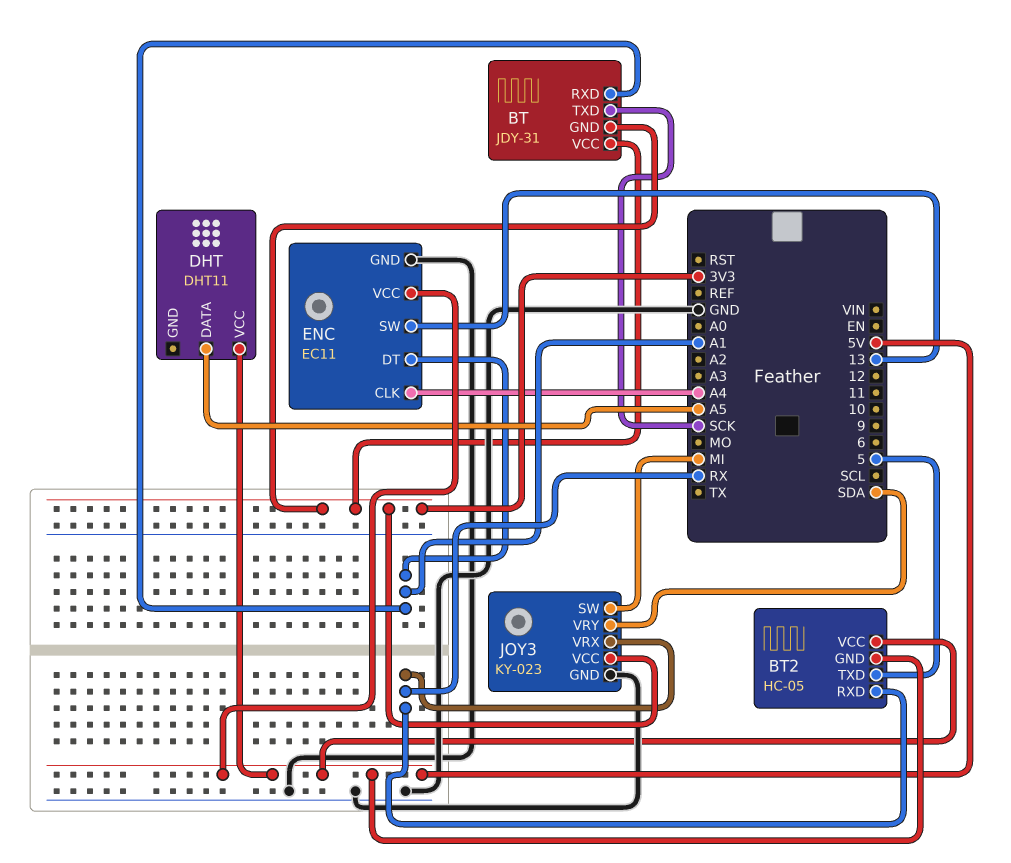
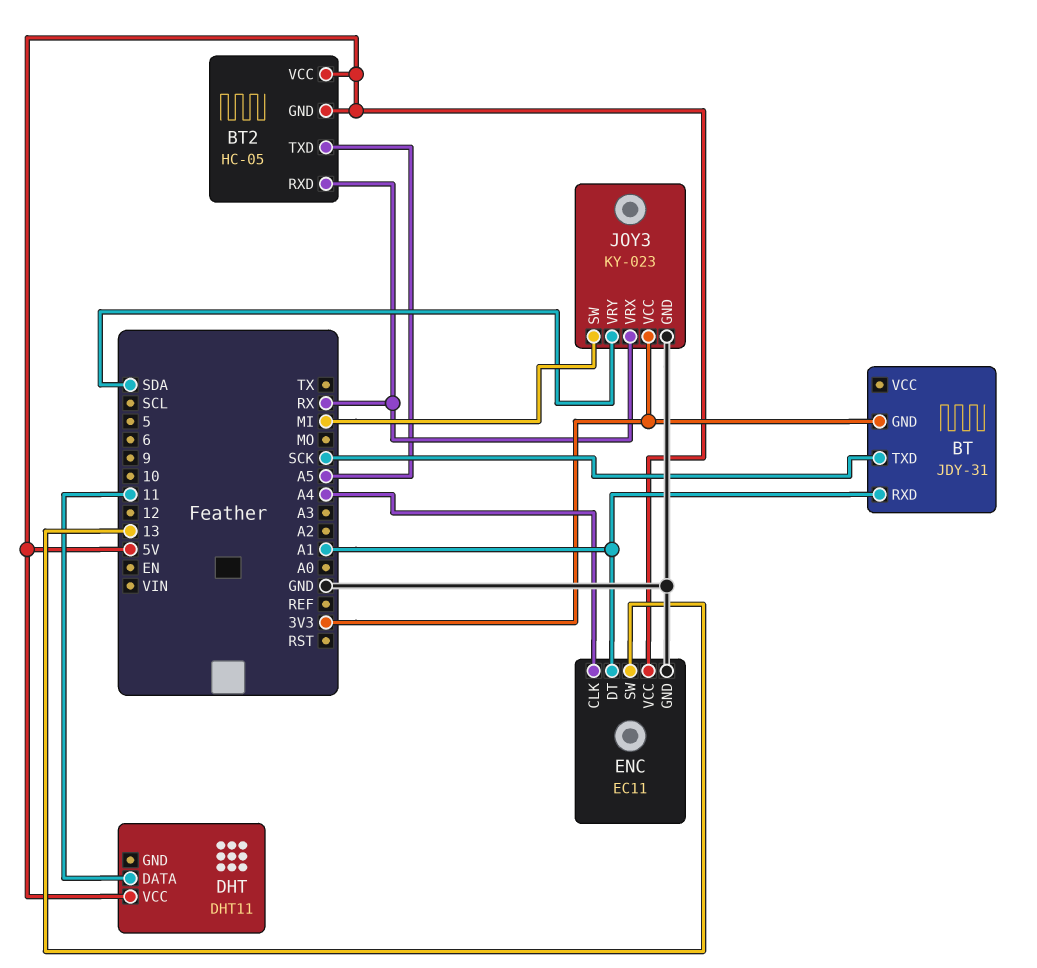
BT pin VCC: 3V3 -> none
BT2 pin TXD: 5 -> A5
DHT pin DATA: A5 -> 11

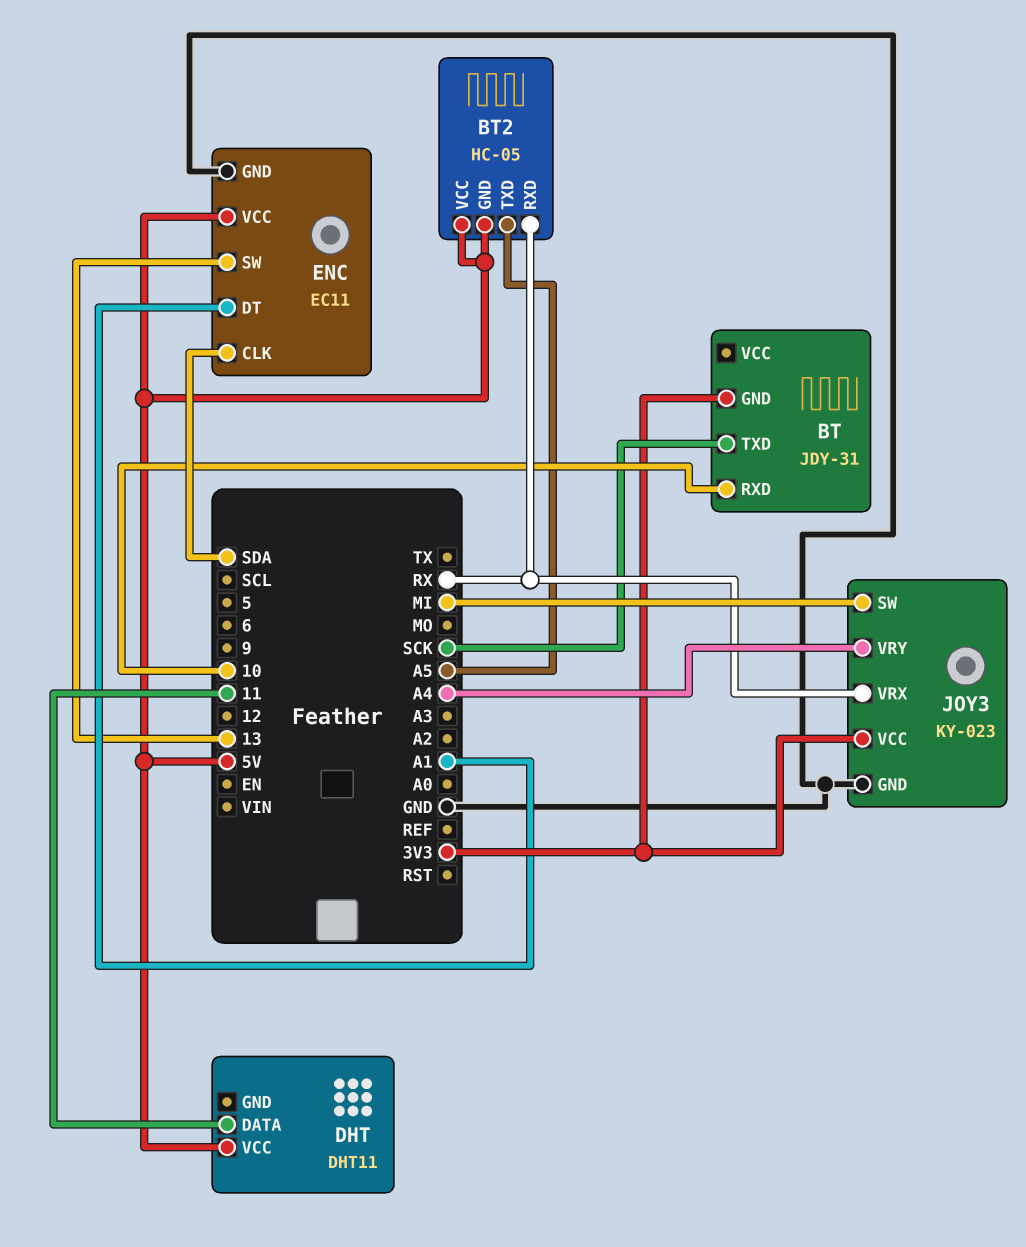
BT pin RXD: A1 -> 10
ENC pin CLK: A4 -> SDA
JOY3 pin VRY: SDA -> A4

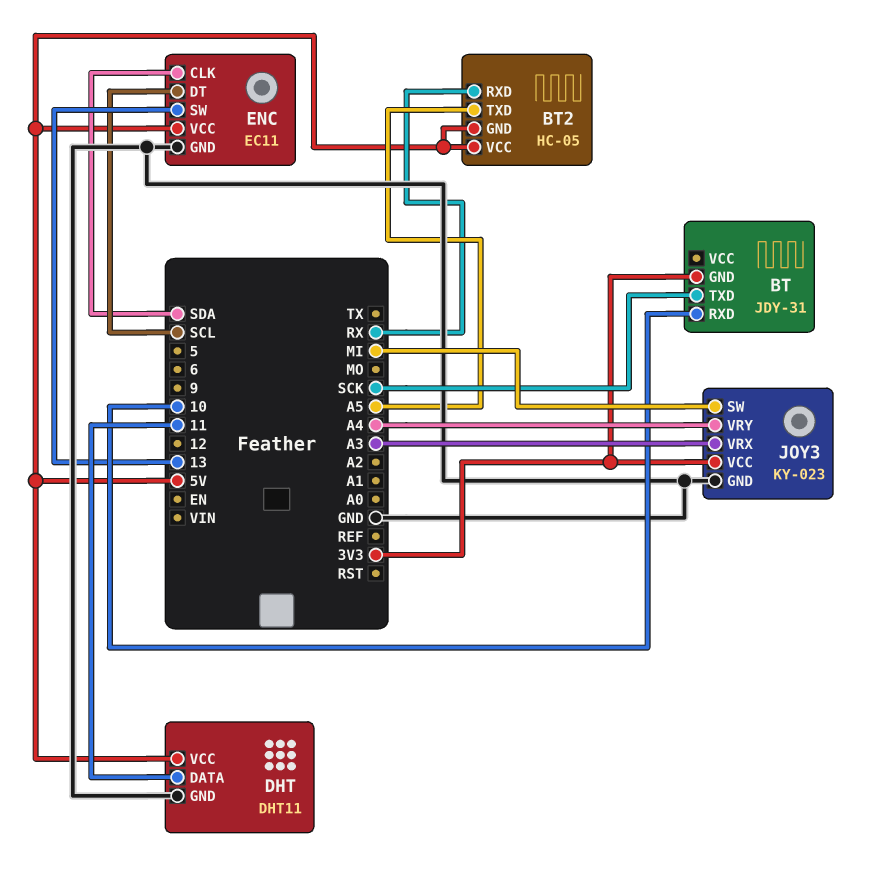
DHT pin GND: none -> GND
ENC pin DT: A1 -> SCL
JOY3 pin VRX: RX -> A3

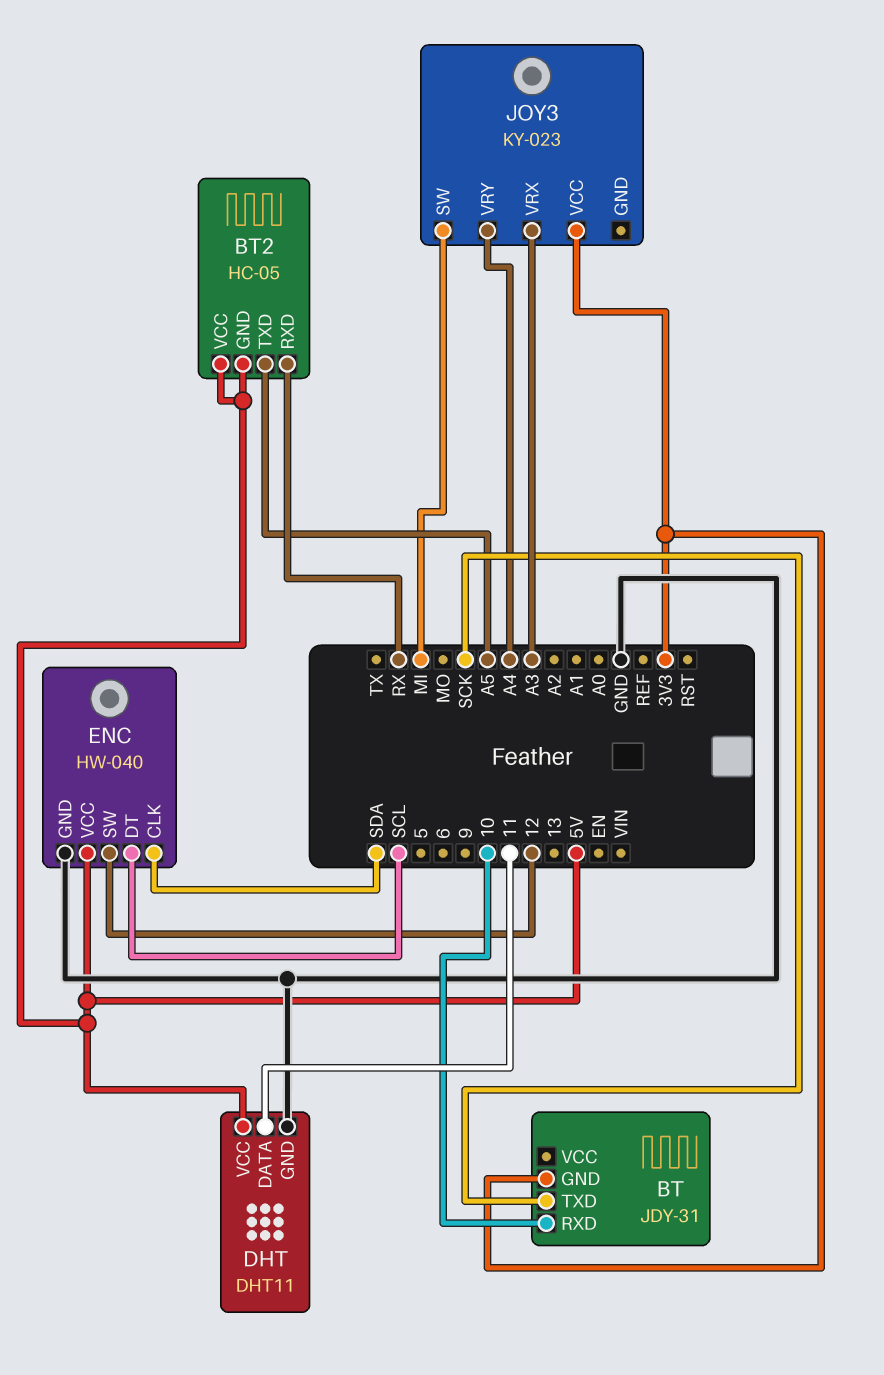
ENC: EC11 -> HW-040
ENC pin SW: 13 -> 12
JOY3 pin GND: GND -> none

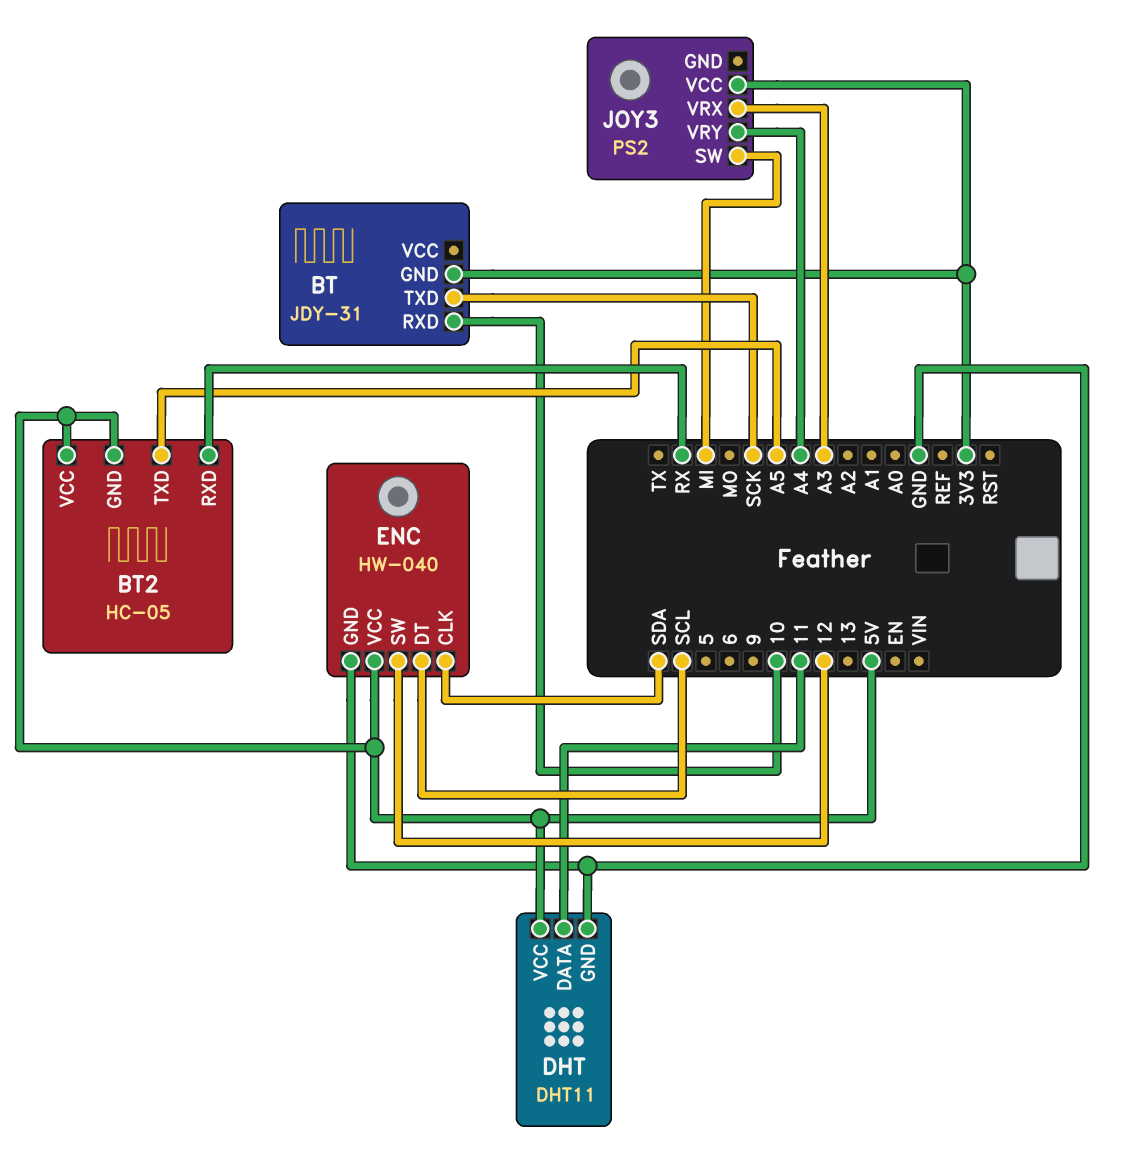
JOY3: KY-023 -> PS2

